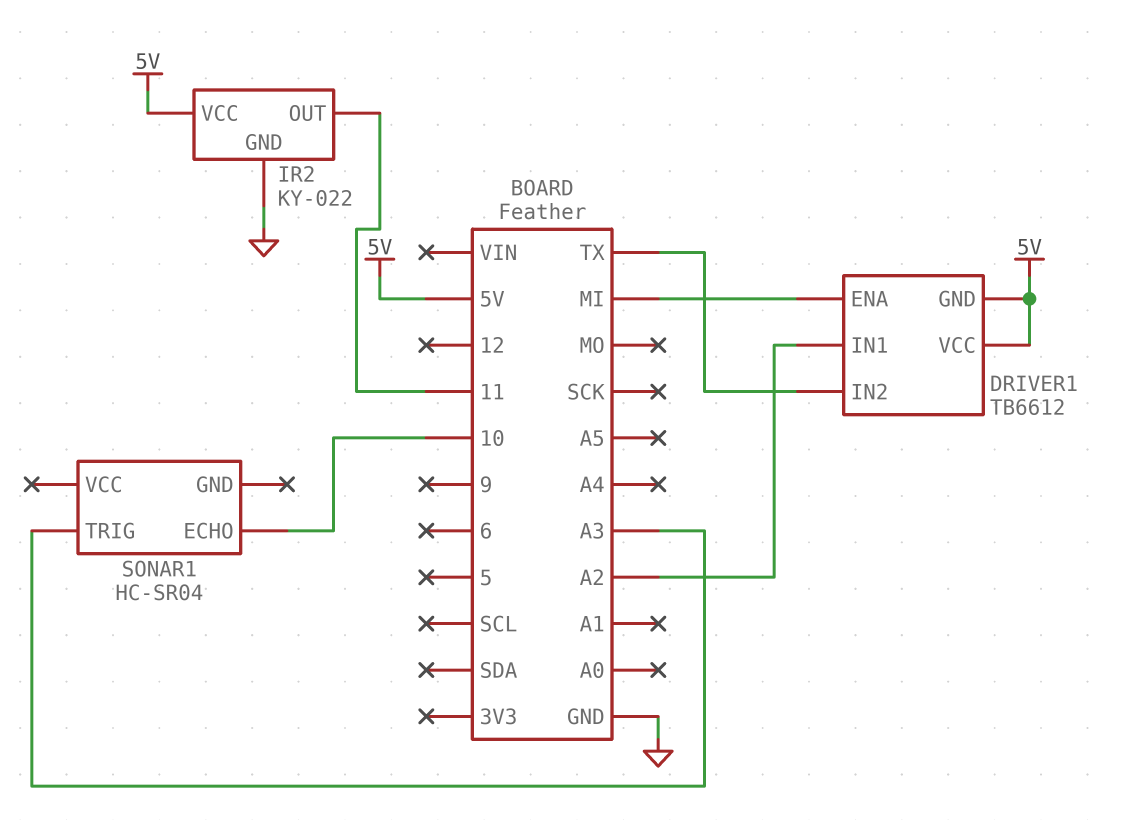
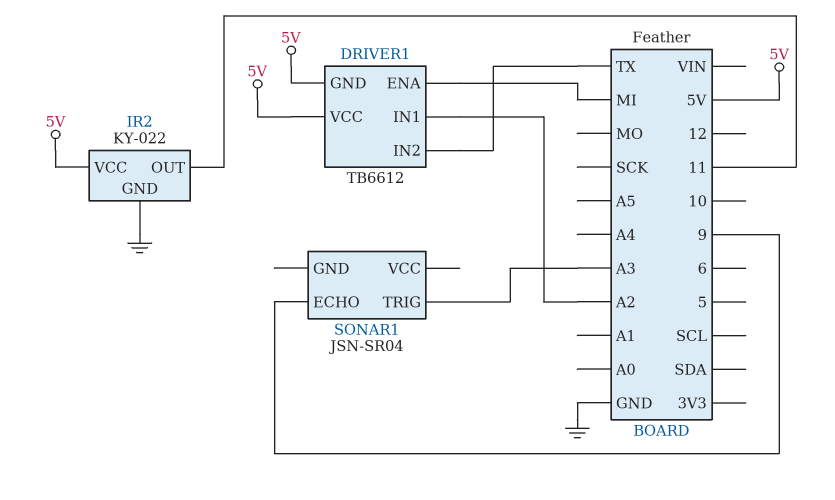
SONAR1: HC-SR04 -> JSN-SR04
SONAR1 pin ECHO: 10 -> 9

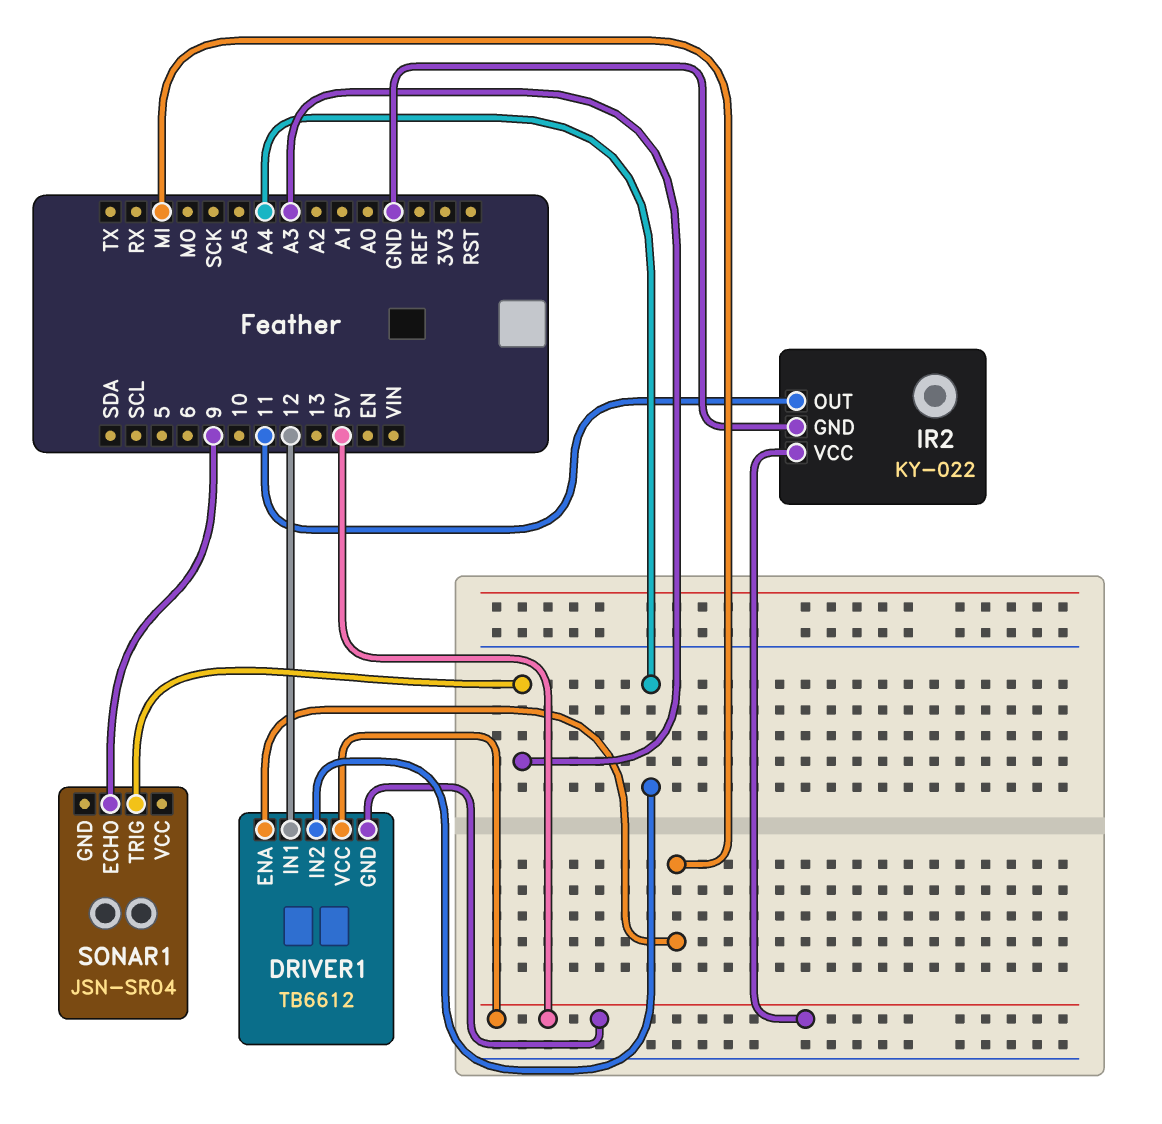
DRIVER1 pin IN1: A2 -> 12
DRIVER1 pin IN2: TX -> A4

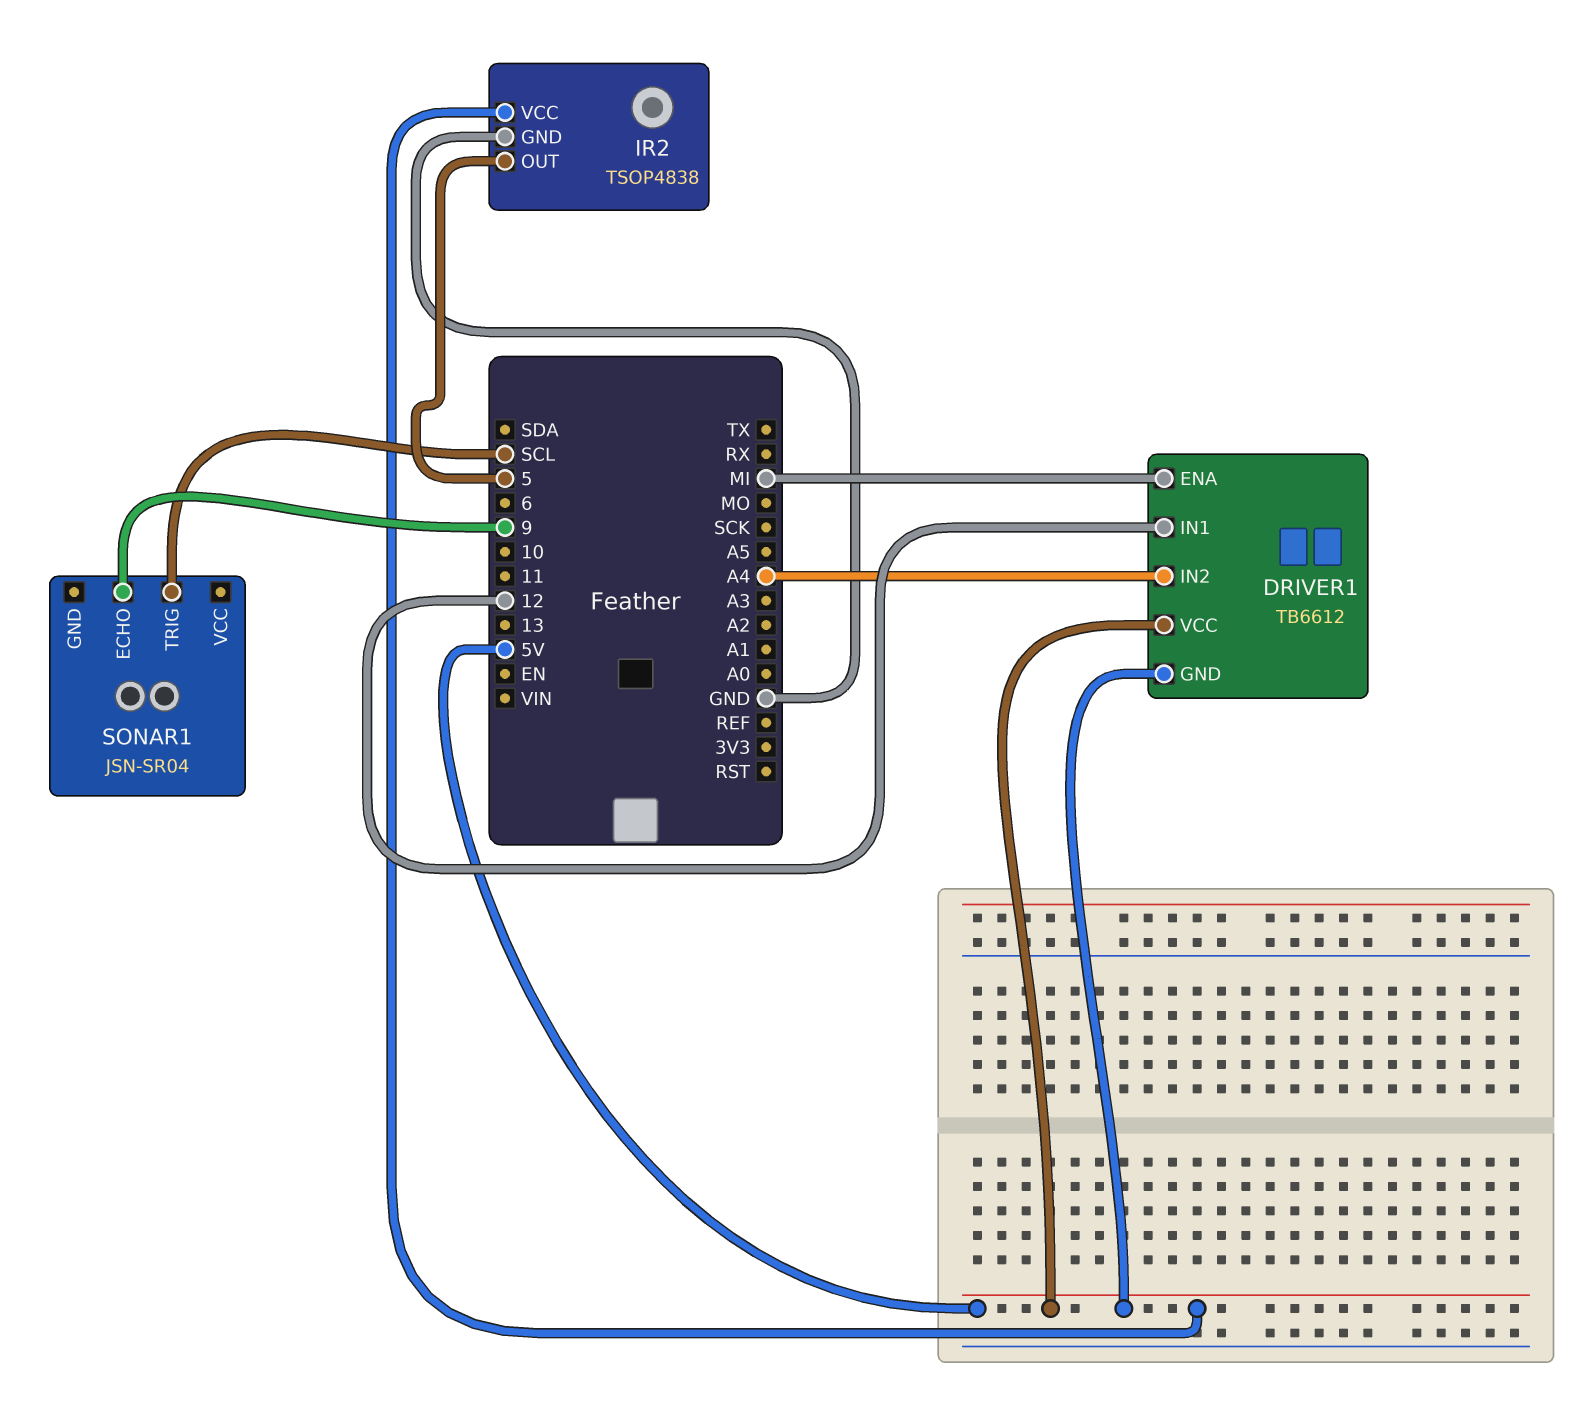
IR2: KY-022 -> TSOP4838
IR2 pin OUT: 11 -> 5
SONAR1 pin TRIG: A3 -> SCL

